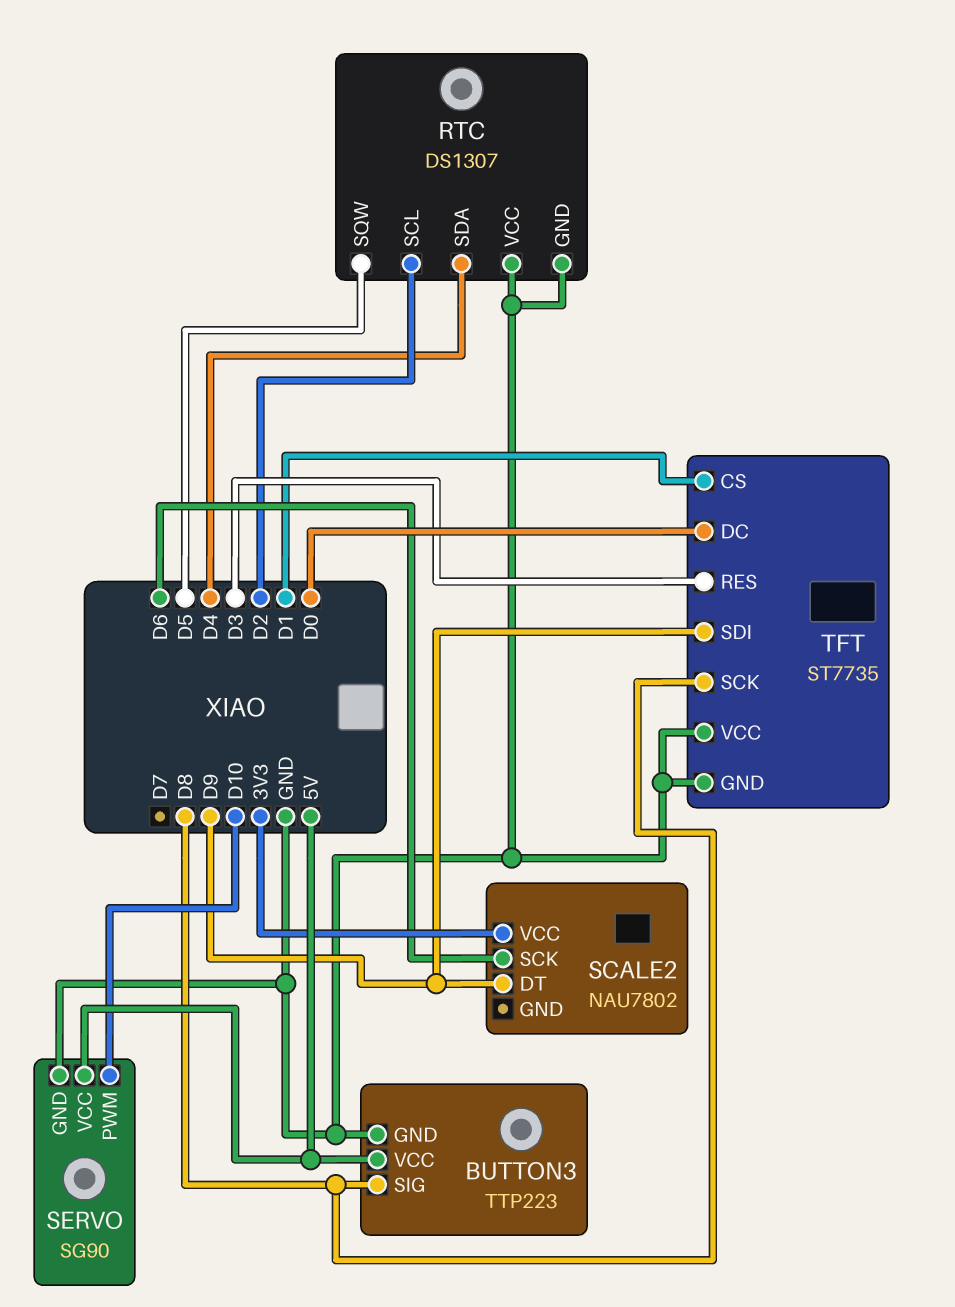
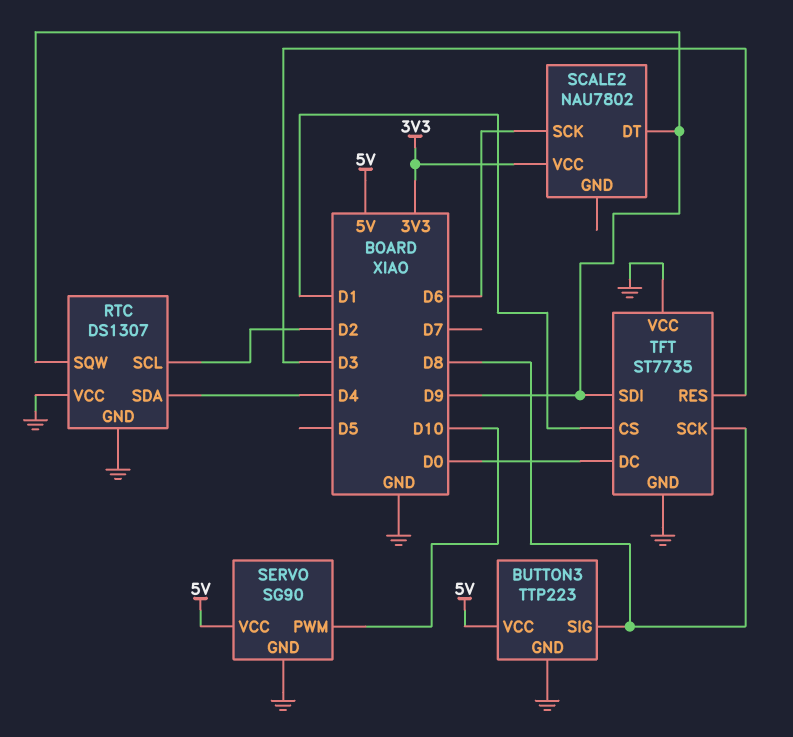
RTC pin SQW: D5 -> D9

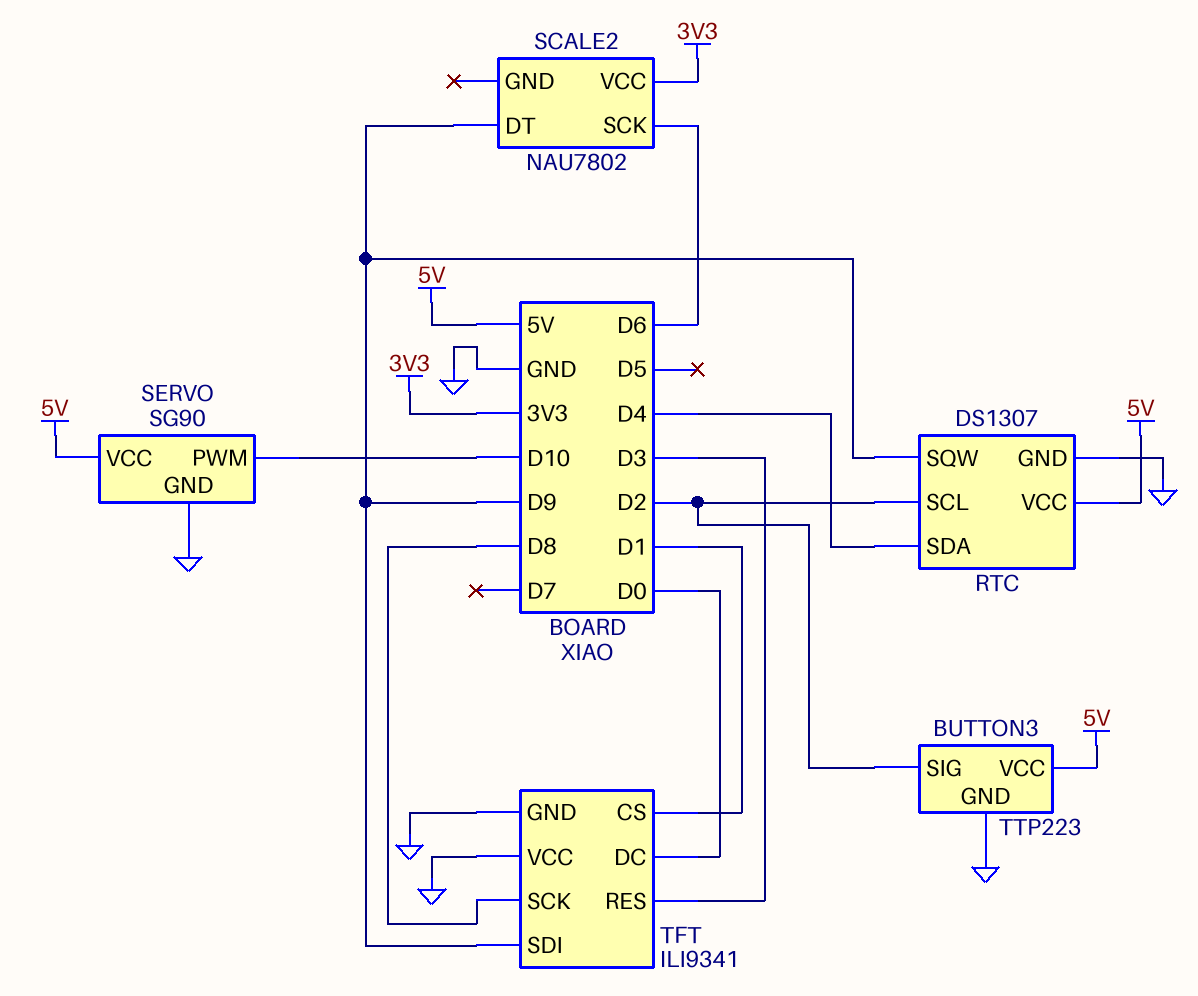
BUTTON3 pin SIG: D8 -> D2
RTC pin VCC: GND -> 5V
TFT: ST7735 -> ILI9341

